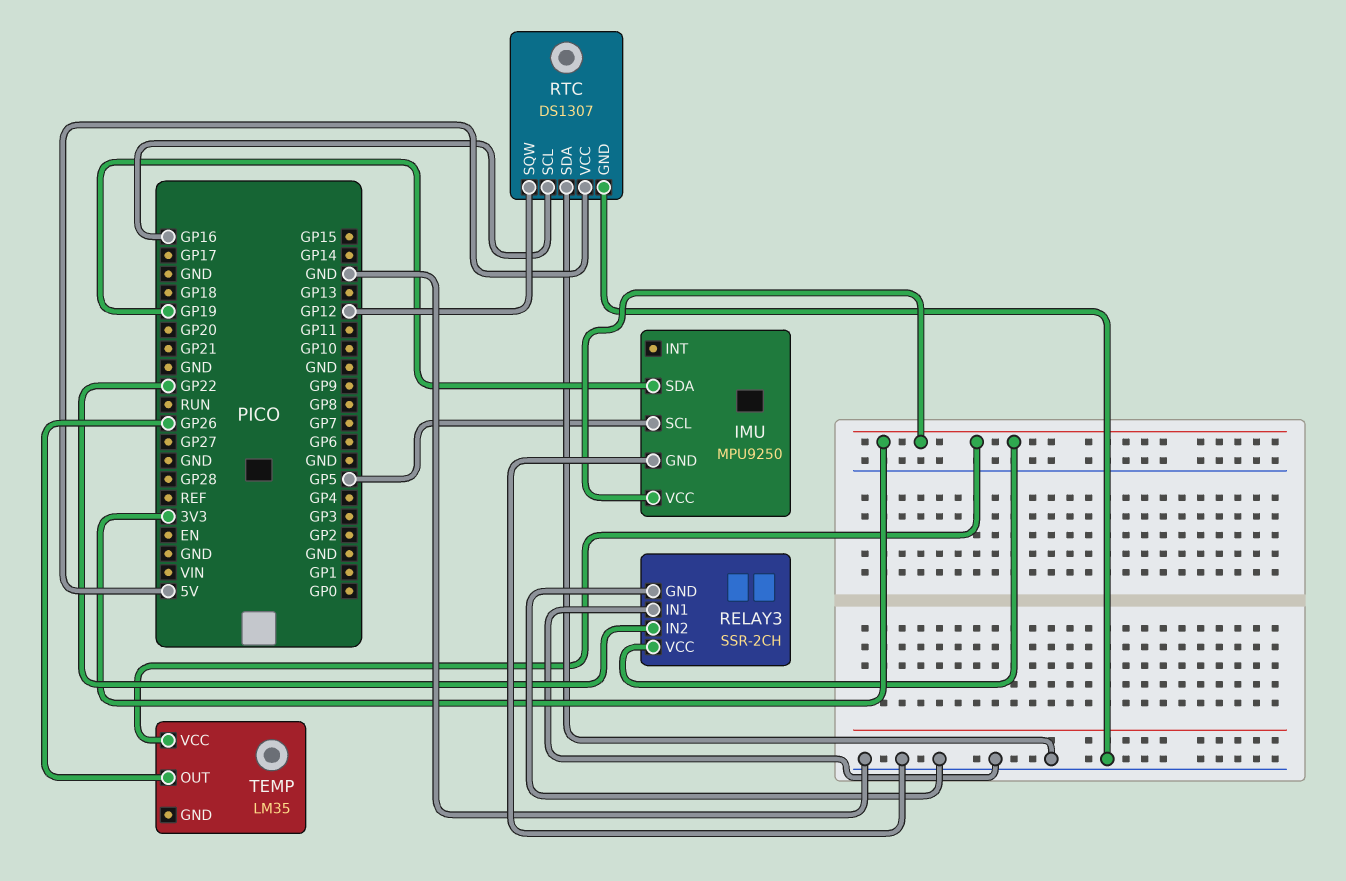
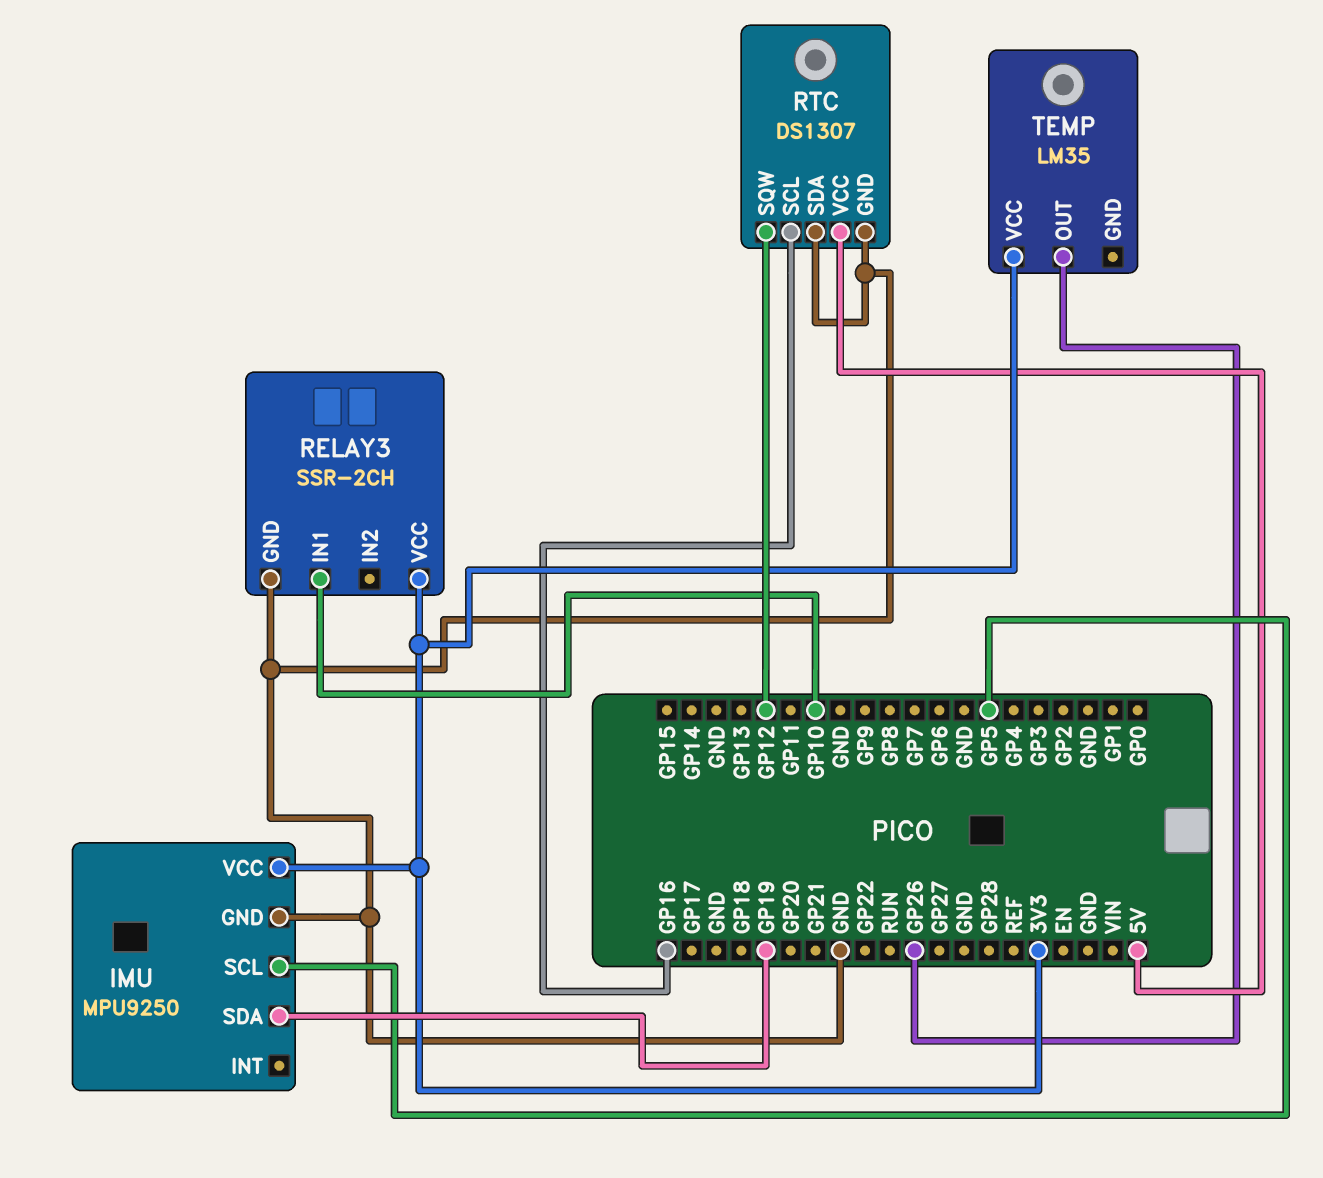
RELAY3 pin IN1: GND -> GP10
RELAY3 pin IN2: GP22 -> none

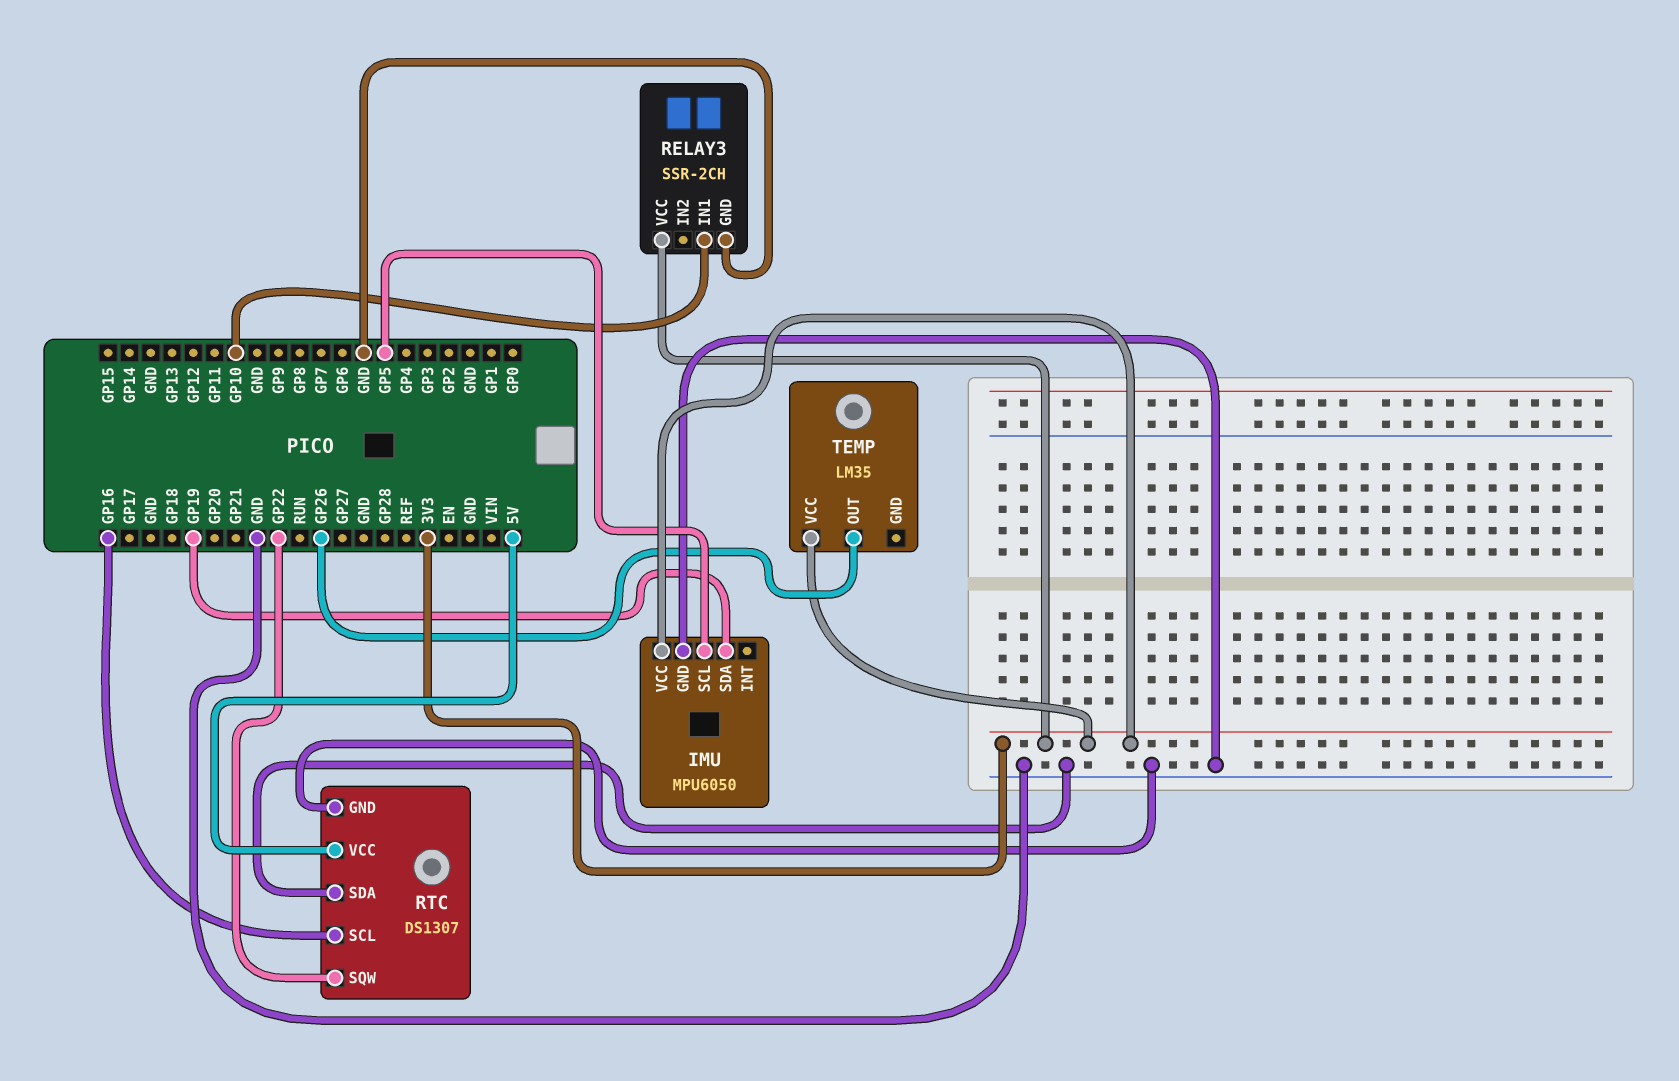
IMU: MPU9250 -> MPU6050
RTC pin SQW: GP12 -> GP22

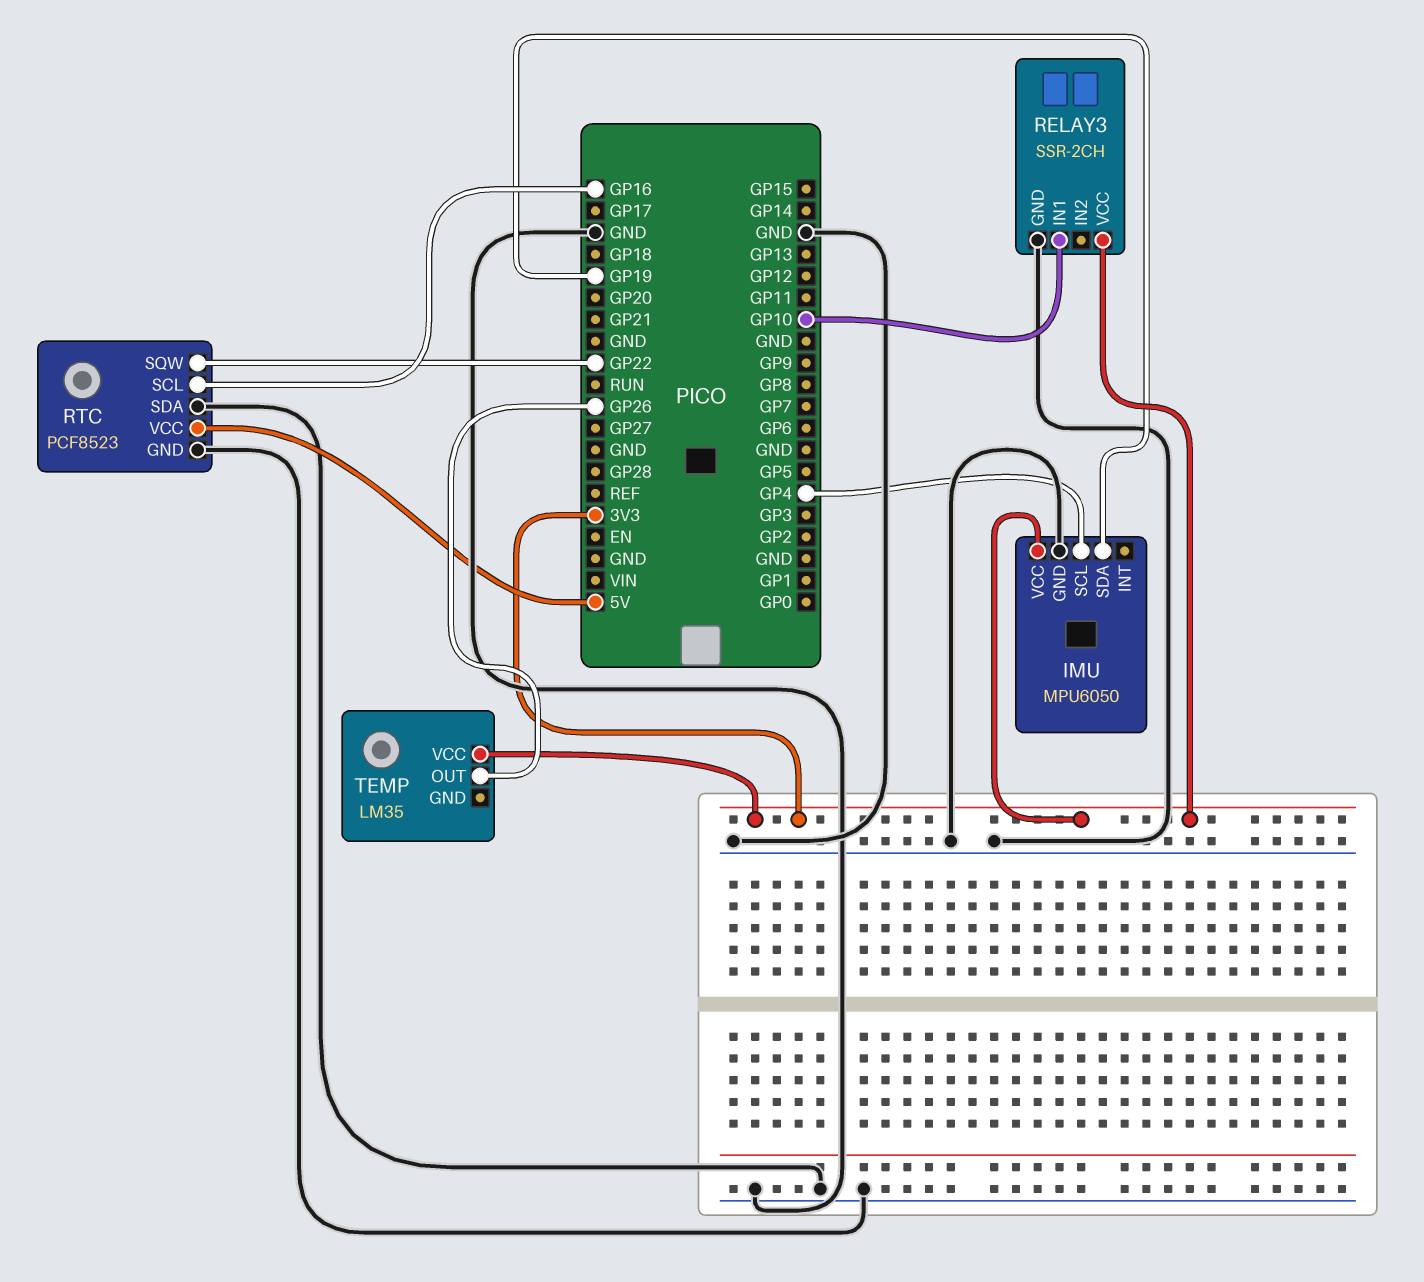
IMU pin SCL: GP5 -> GP4
RTC: DS1307 -> PCF8523

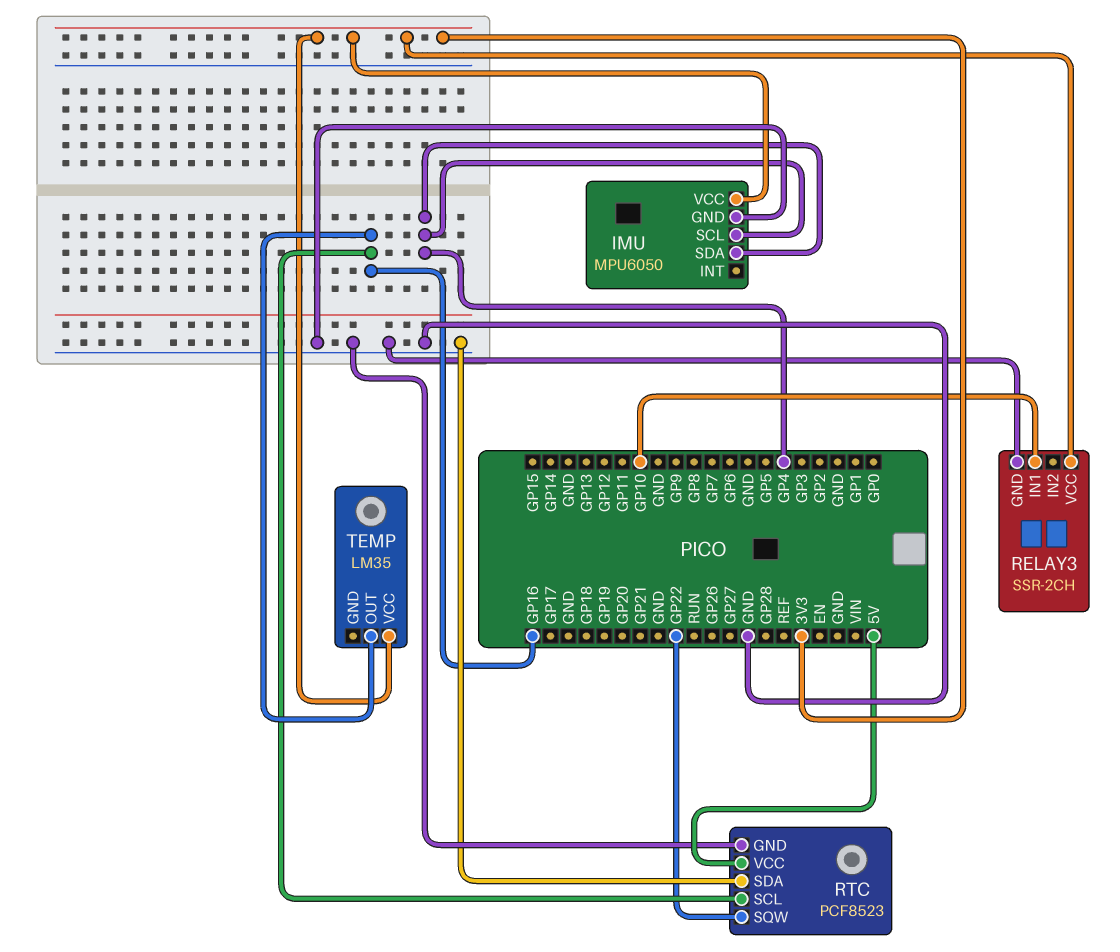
IMU pin SDA: GP19 -> GP4
TEMP pin OUT: GP26 -> GP16

